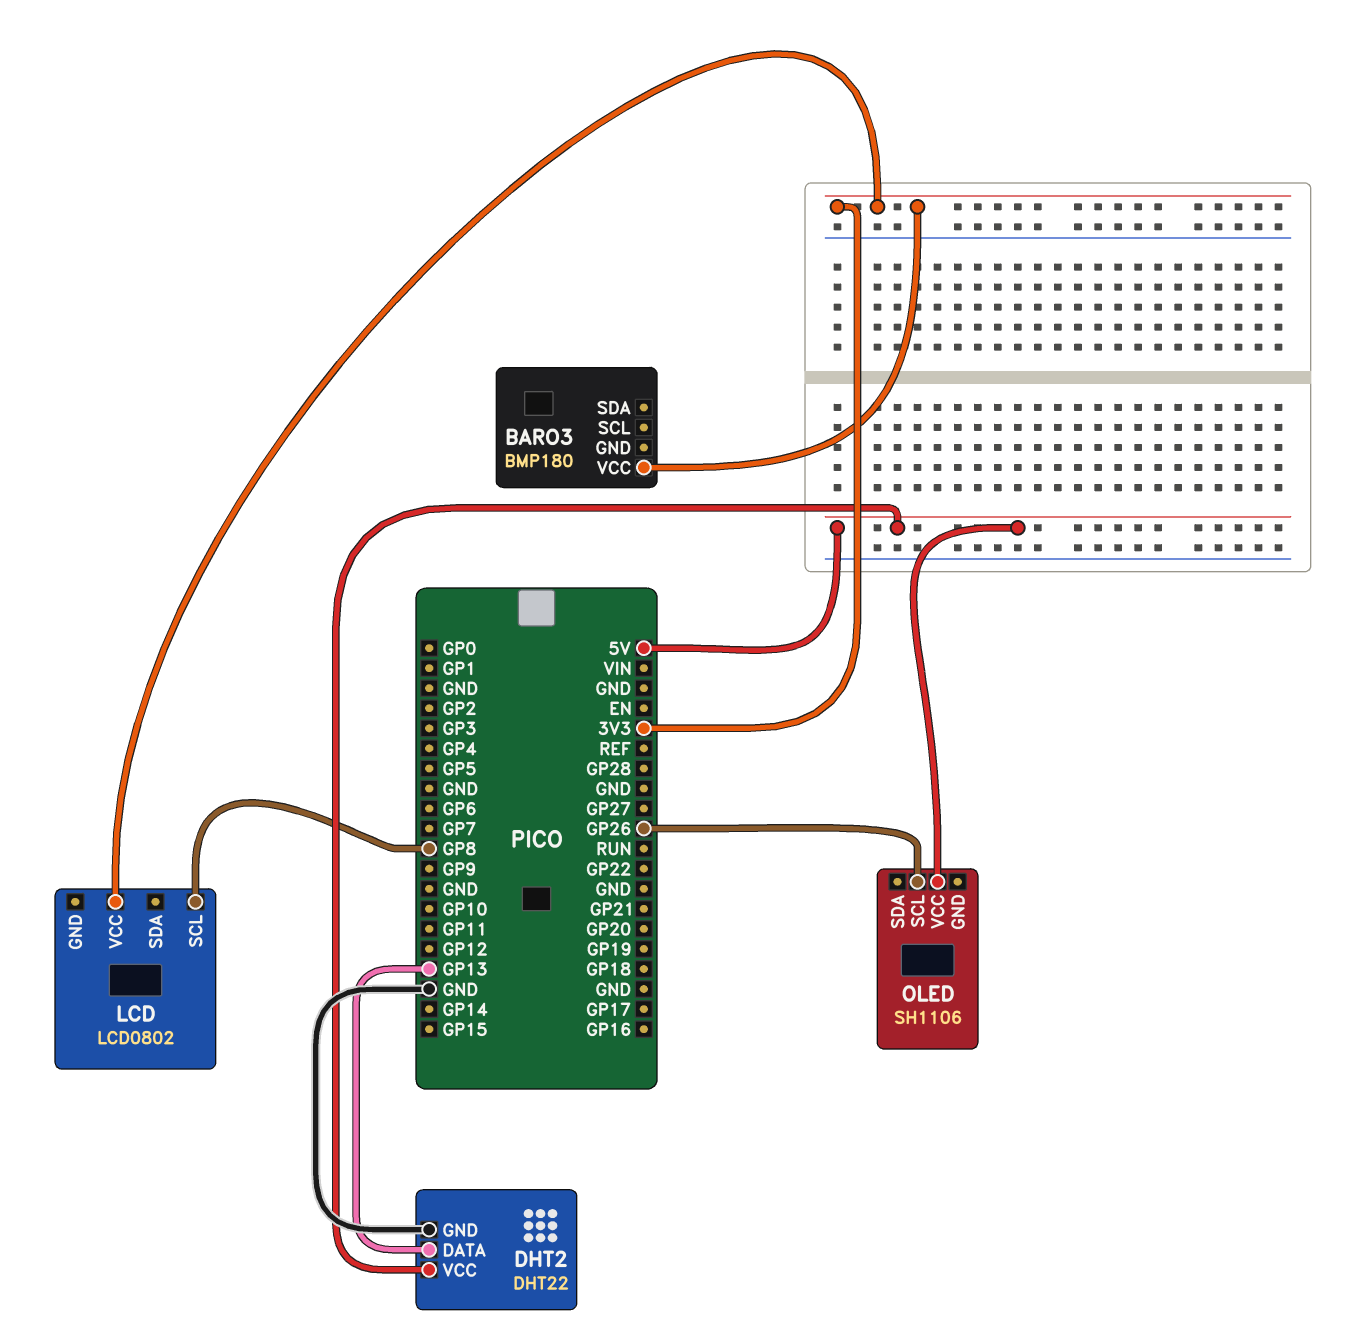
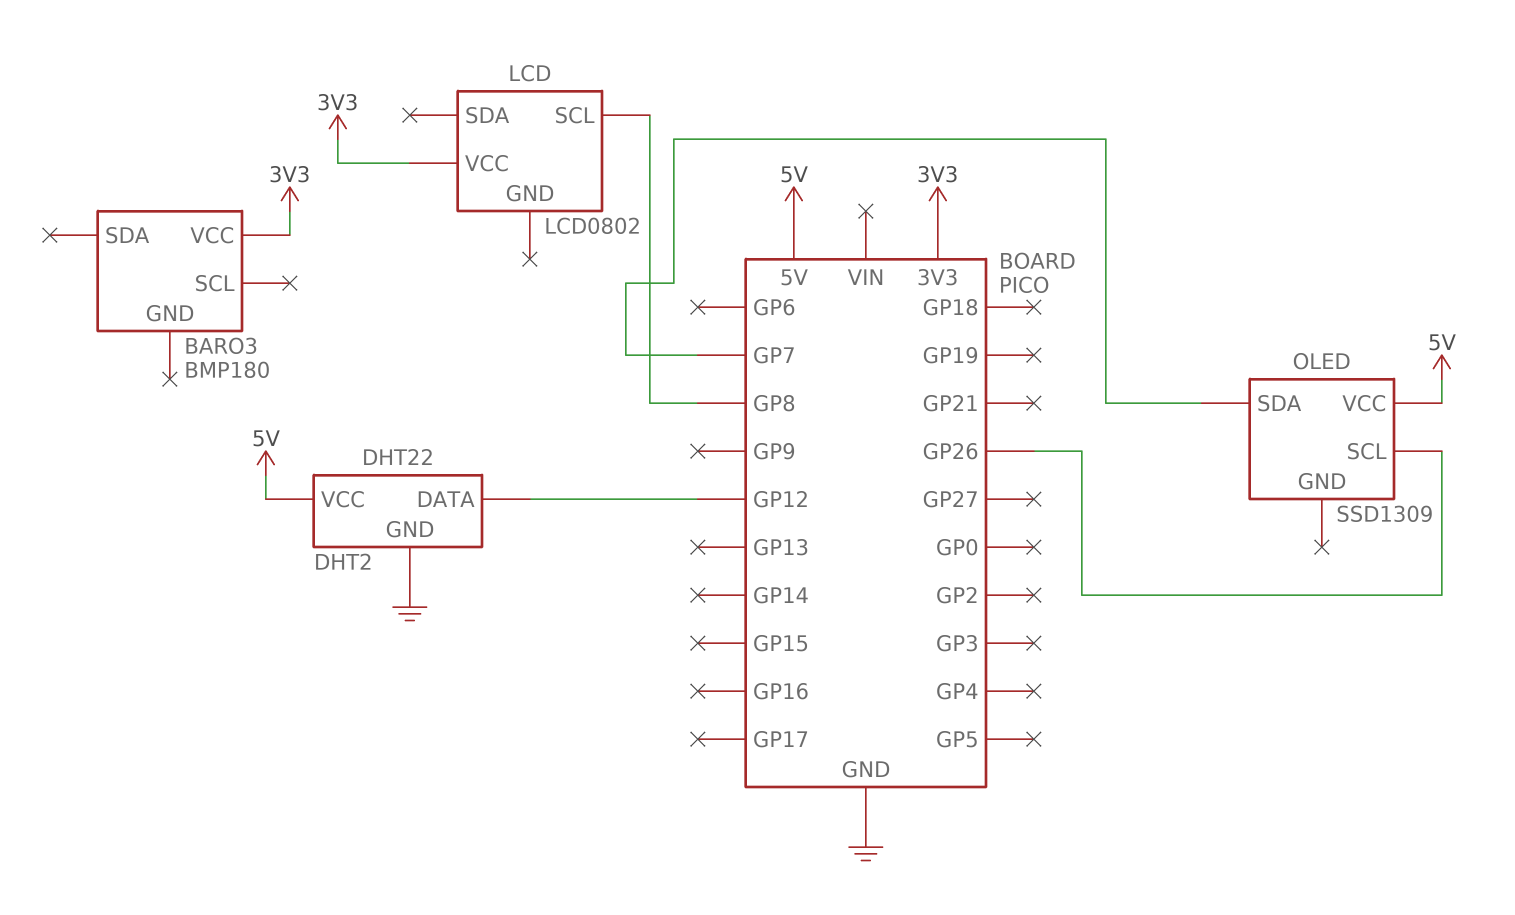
DHT2 pin DATA: GP13 -> GP12
OLED: SH1106 -> SSD1309
OLED pin SDA: none -> GP7

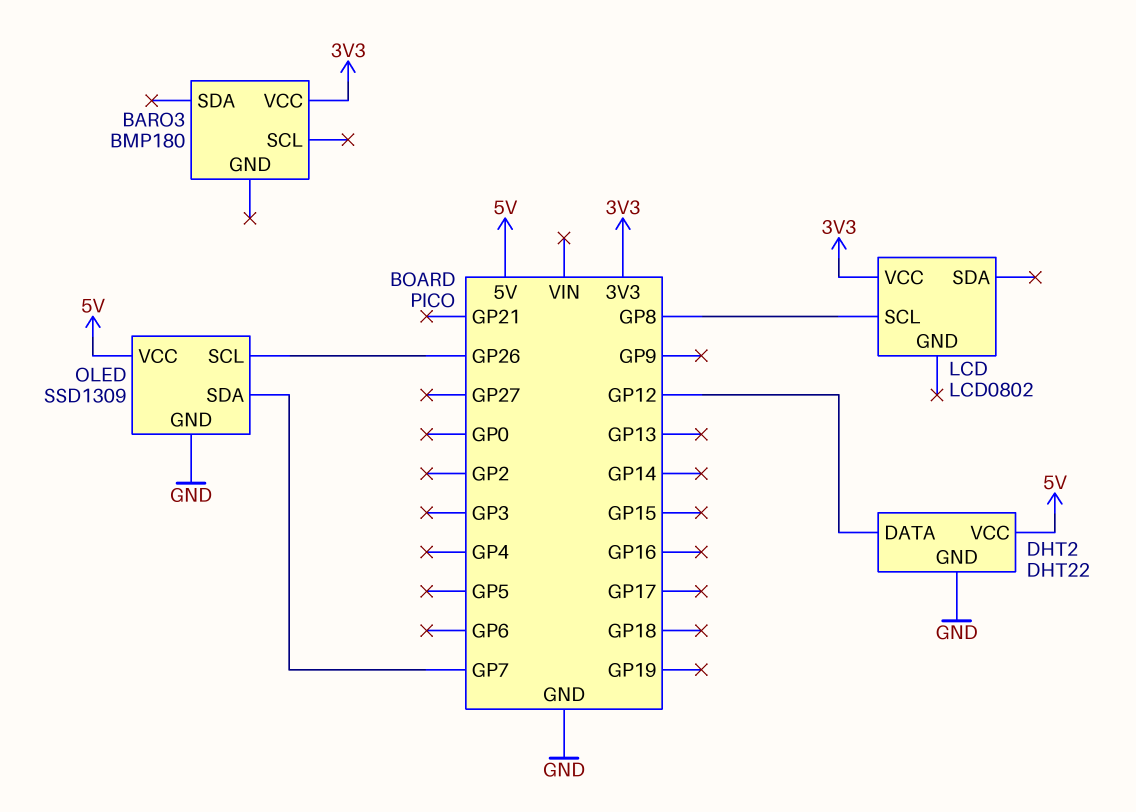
OLED pin GND: none -> GND

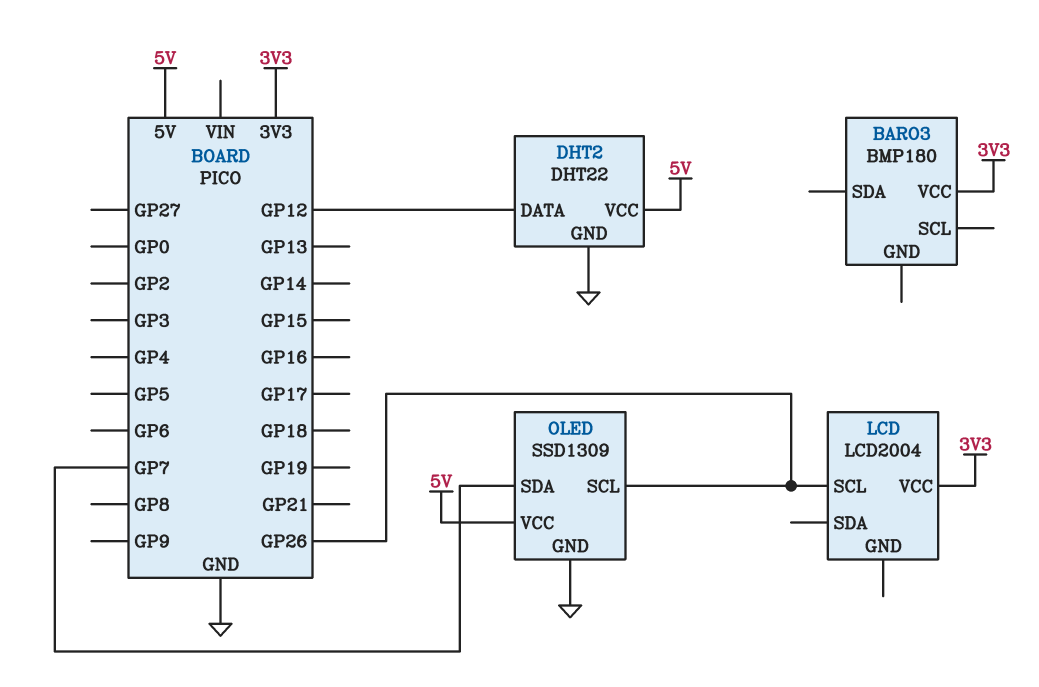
LCD: LCD0802 -> LCD2004
LCD pin SCL: GP8 -> GP26

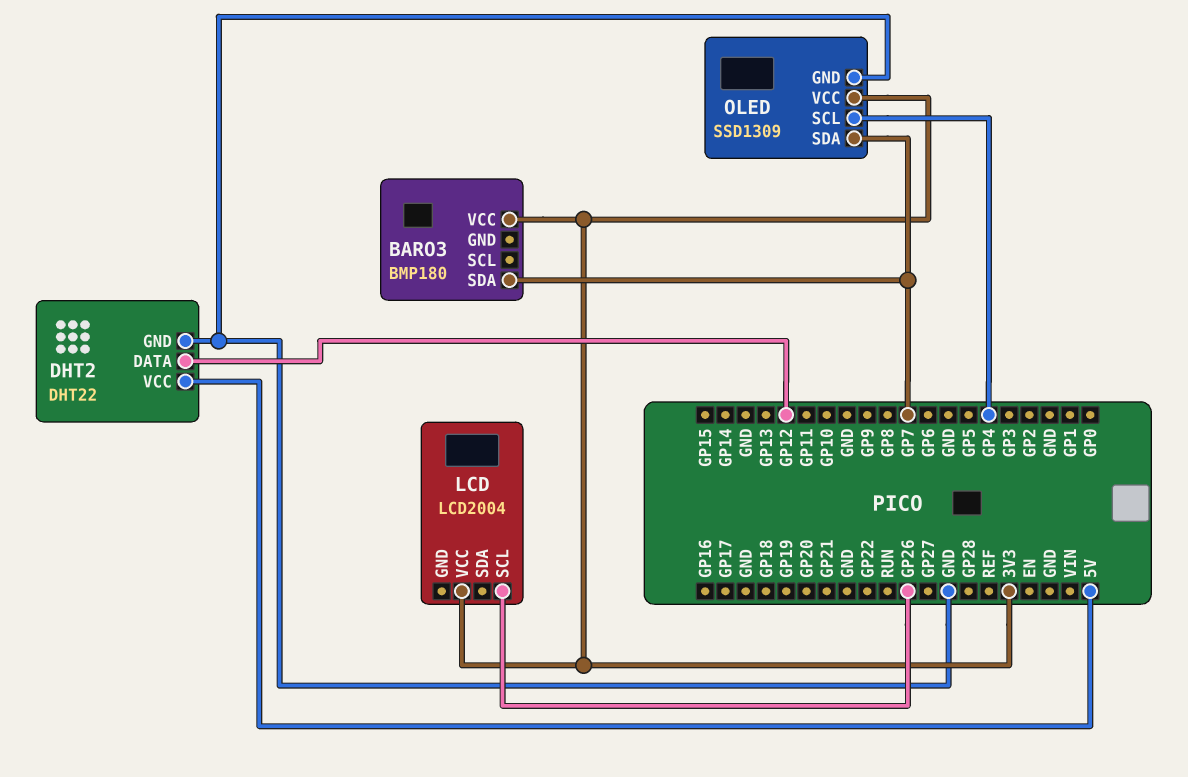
BARO3 pin SDA: none -> GP7
OLED pin SCL: GP26 -> GP4
OLED pin VCC: 5V -> 3V3

